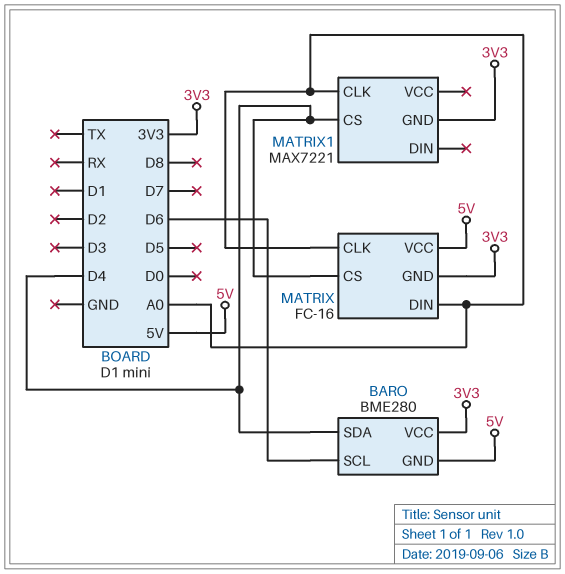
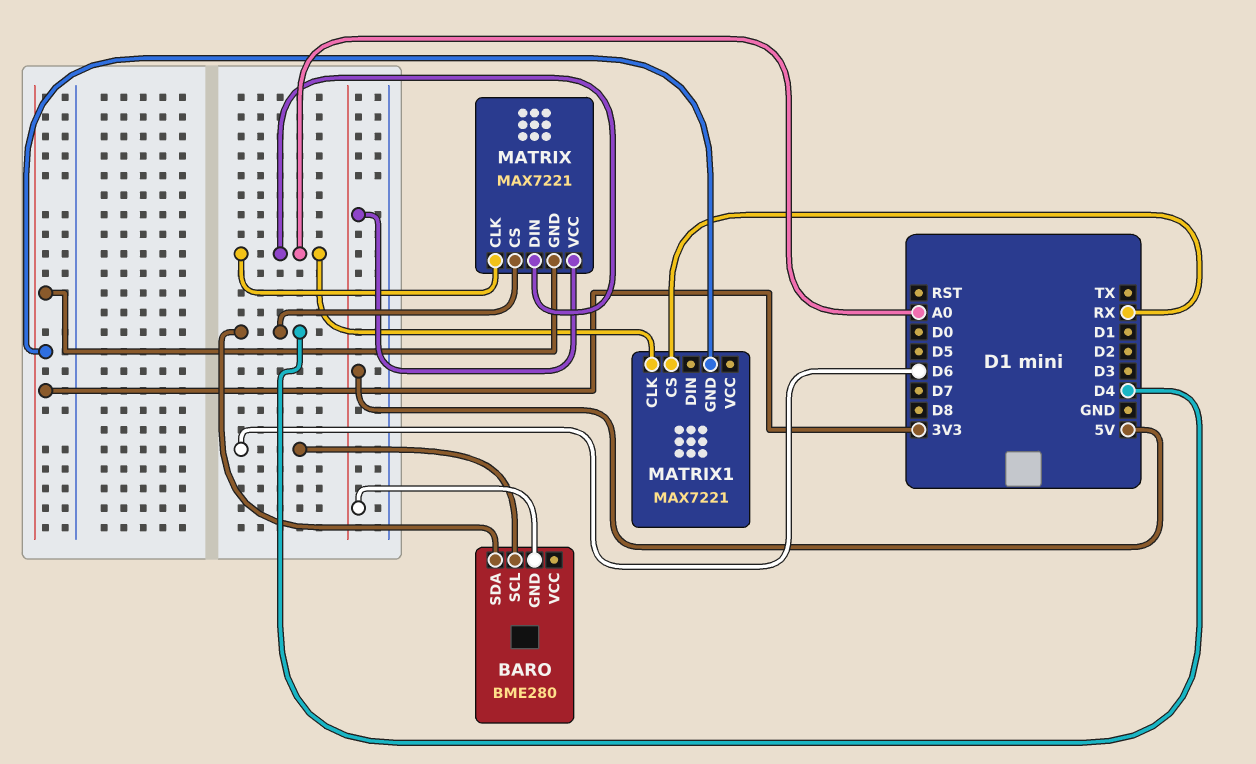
BARO pin VCC: 3V3 -> none
MATRIX: FC-16 -> MAX7221
MATRIX1 pin CS: D4 -> RX

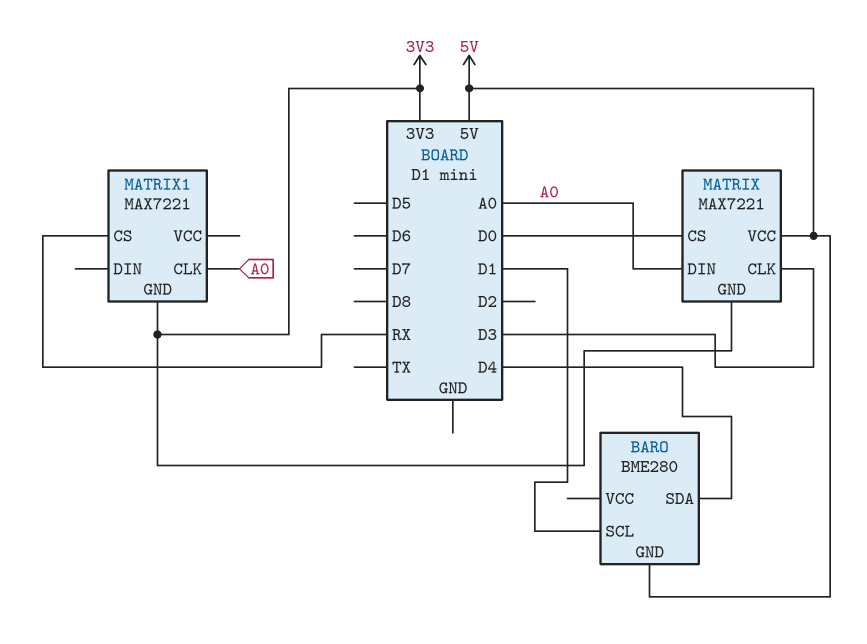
BARO pin SCL: D6 -> D1
MATRIX pin CLK: A0 -> D3
MATRIX pin CS: D4 -> D0

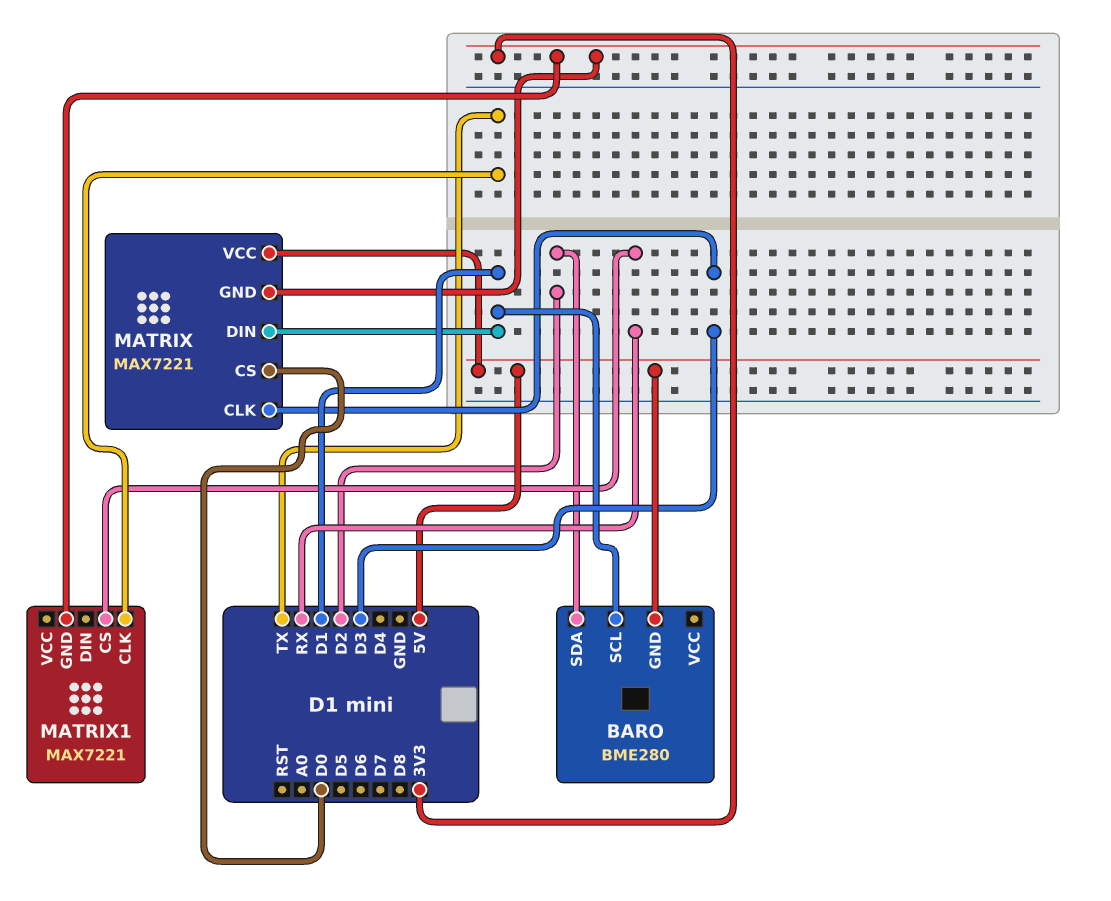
BARO pin SDA: D4 -> D2
MATRIX pin DIN: A0 -> D1
MATRIX1 pin CLK: A0 -> TX

